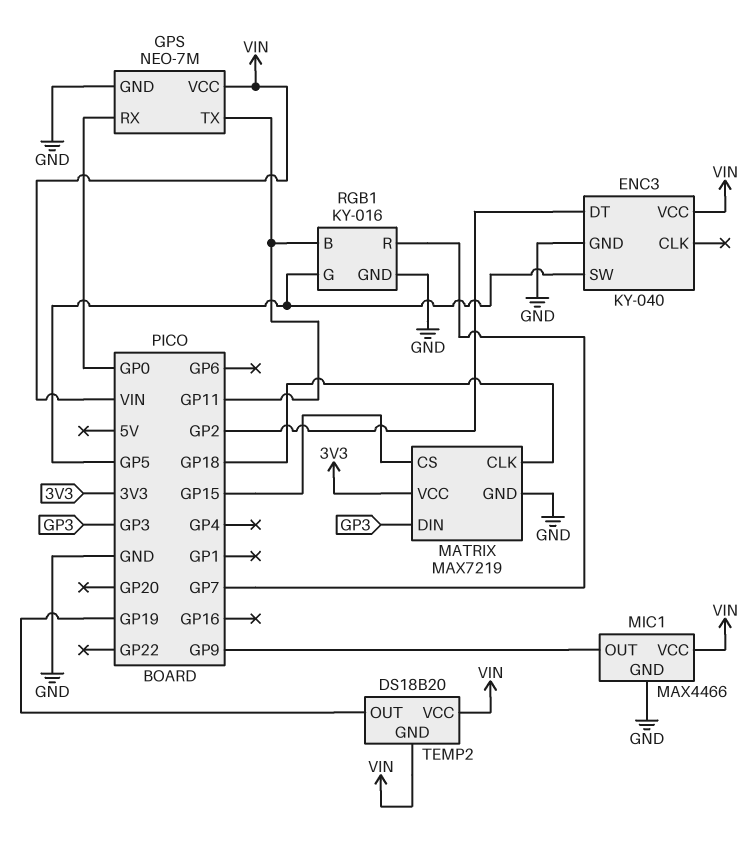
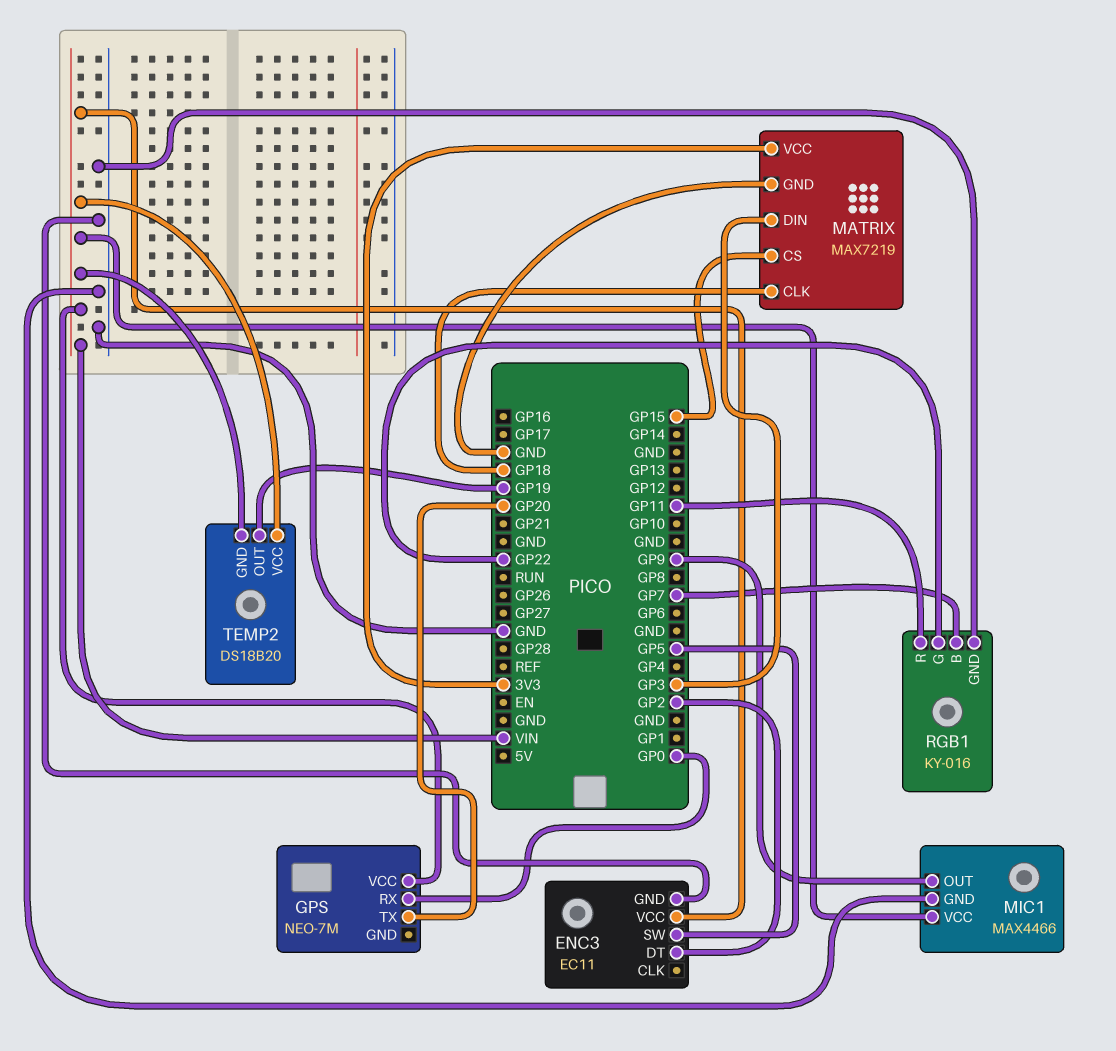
ENC3: KY-040 -> EC11
GPS pin GND: GND -> none
GPS pin TX: GP11 -> GP20
RGB1 pin B: GP11 -> GP7
RGB1 pin G: GP5 -> GP22
RGB1 pin R: GP7 -> GP11

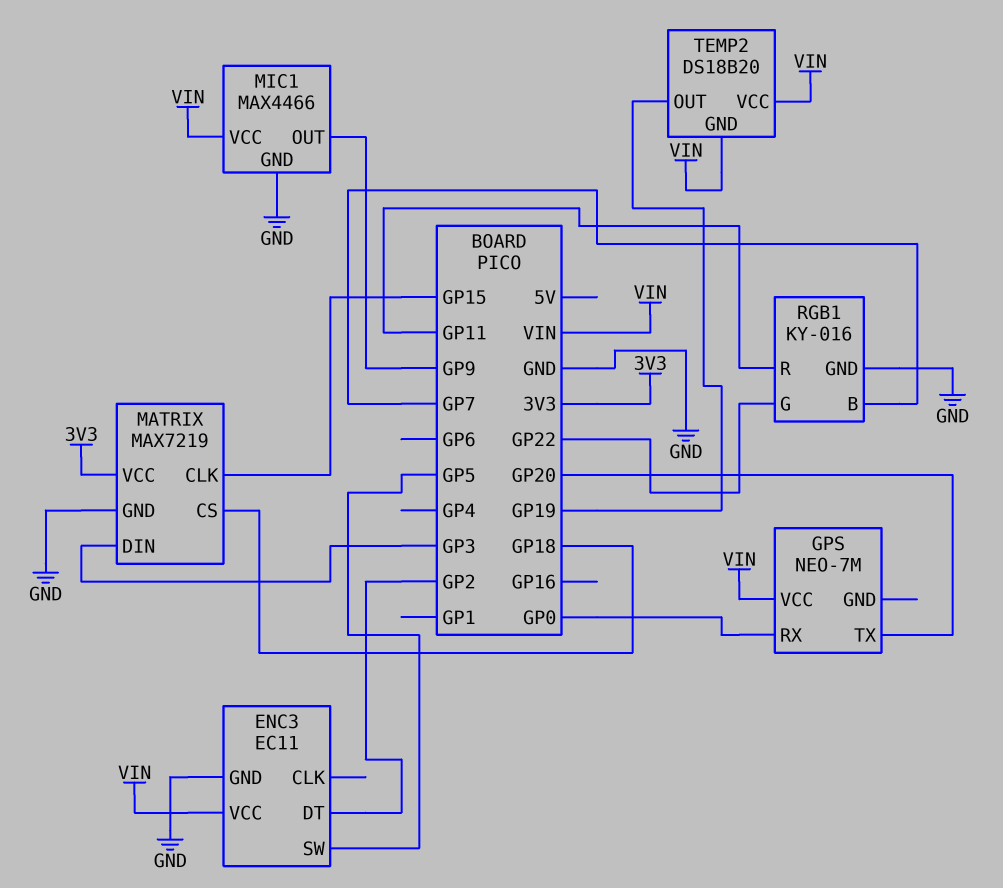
MATRIX pin CLK: GP18 -> GP15
MATRIX pin CS: GP15 -> GP18

